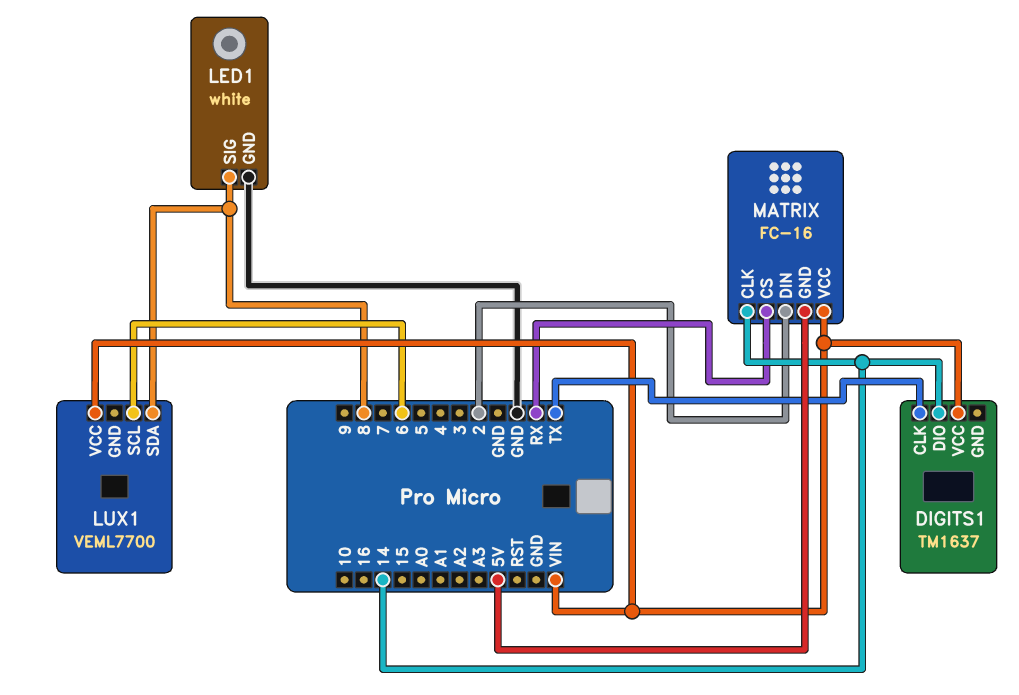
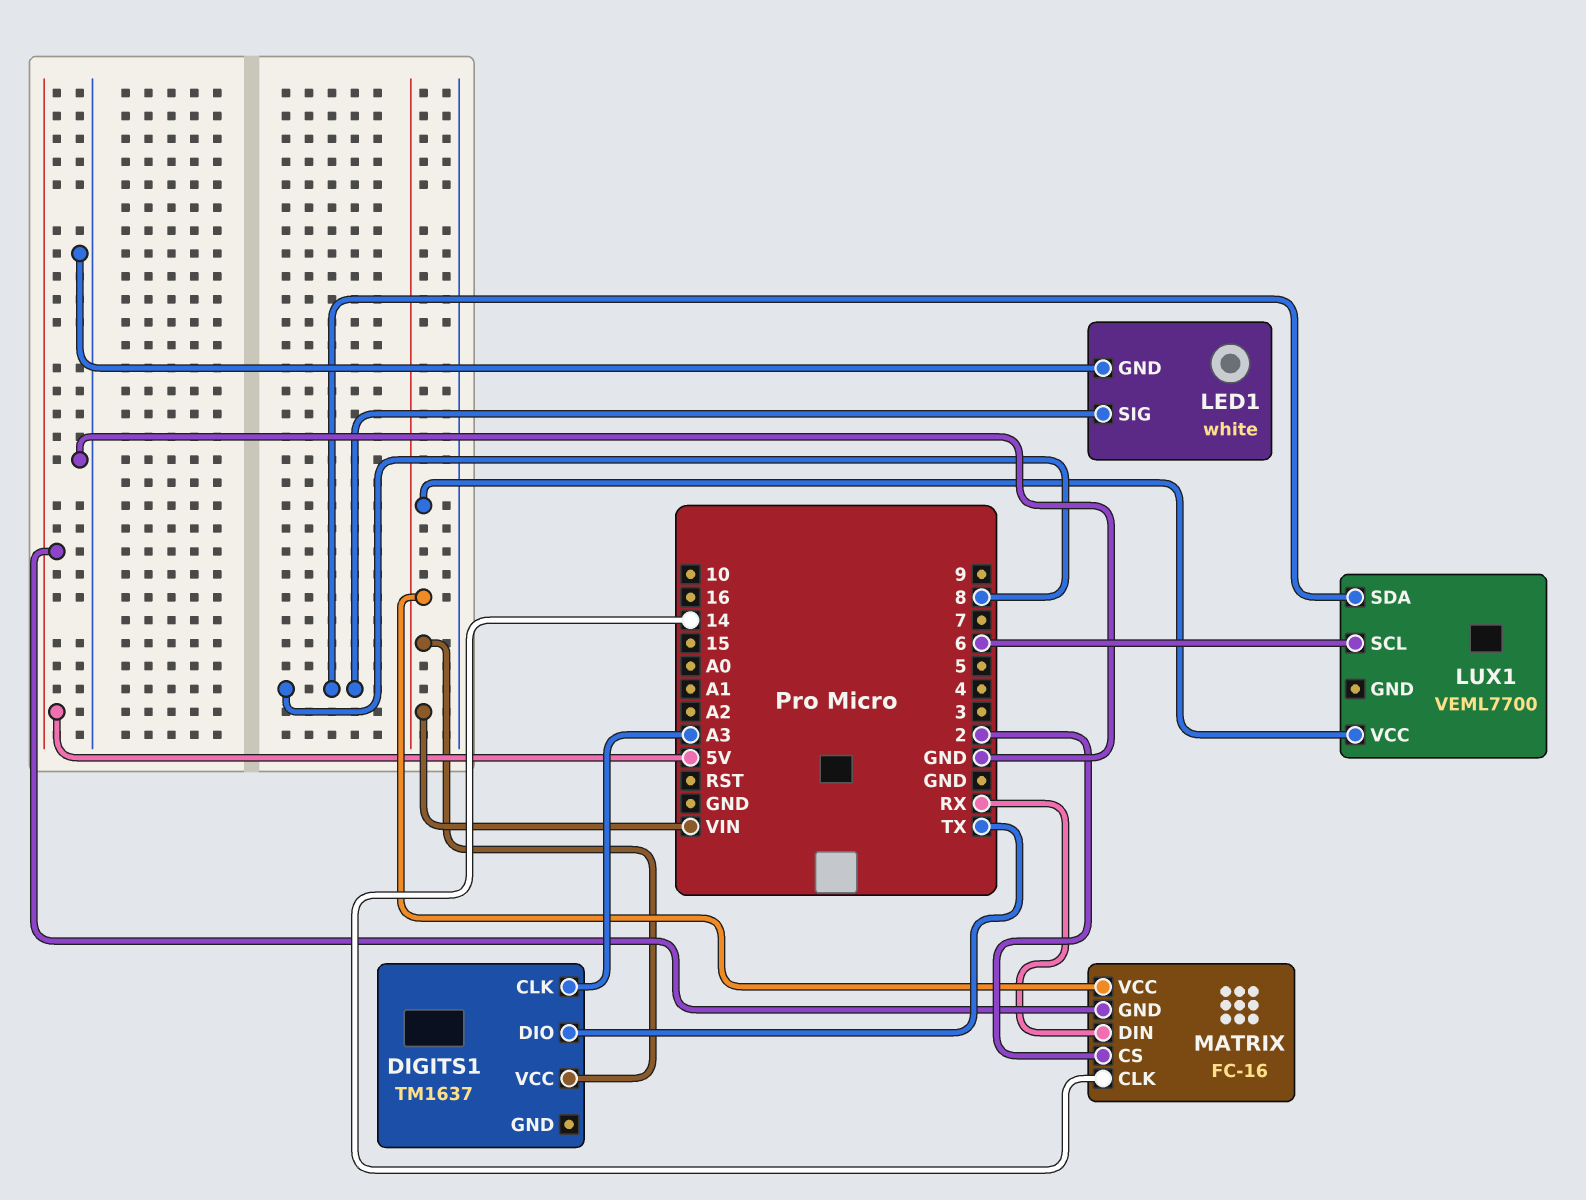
DIGITS1 pin CLK: TX -> A3
DIGITS1 pin DIO: 14 -> TX
MATRIX pin CS: RX -> 2
MATRIX pin DIN: 2 -> RX

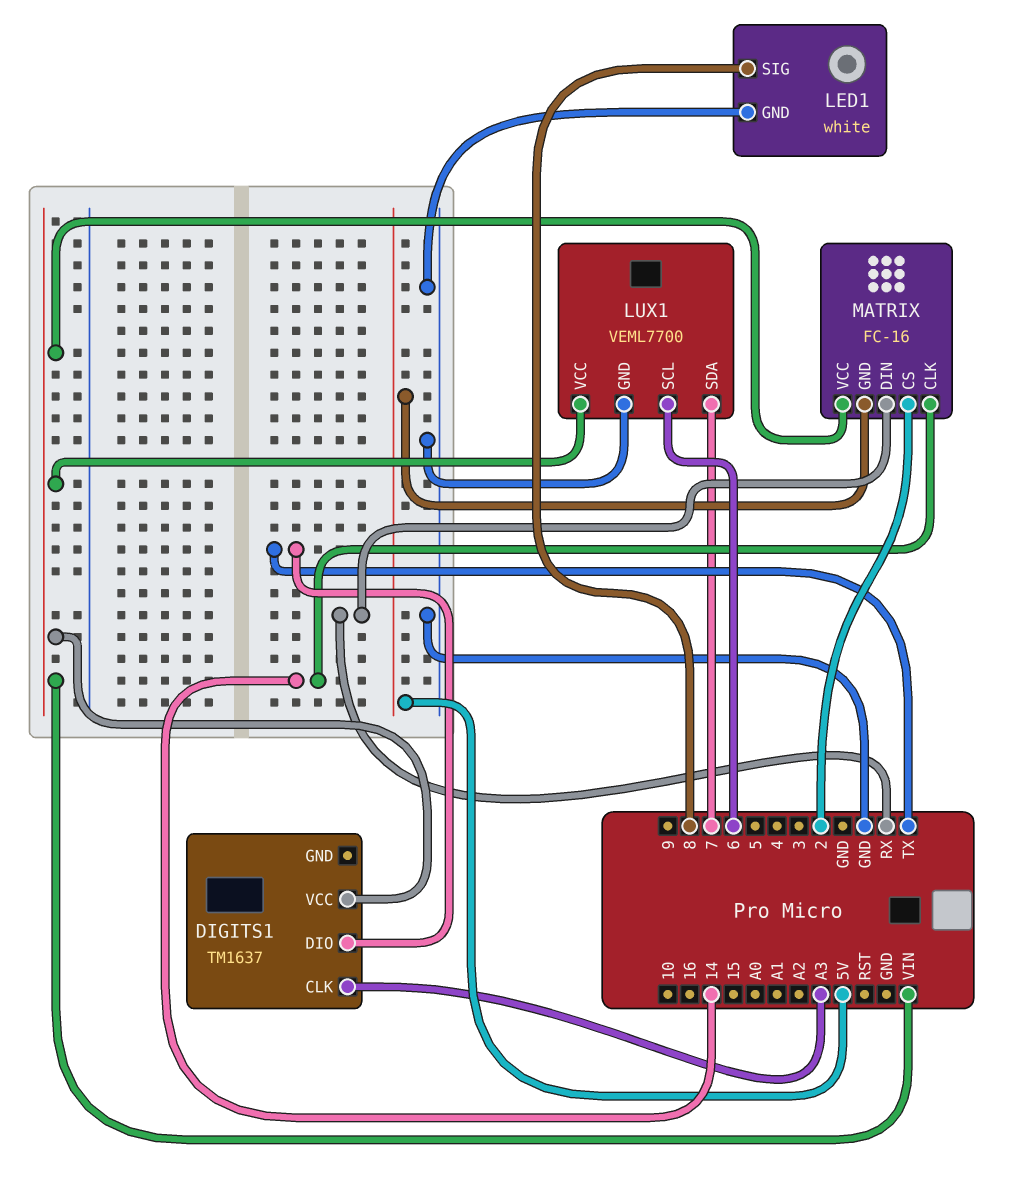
LUX1 pin GND: none -> GND
LUX1 pin SDA: 8 -> 7

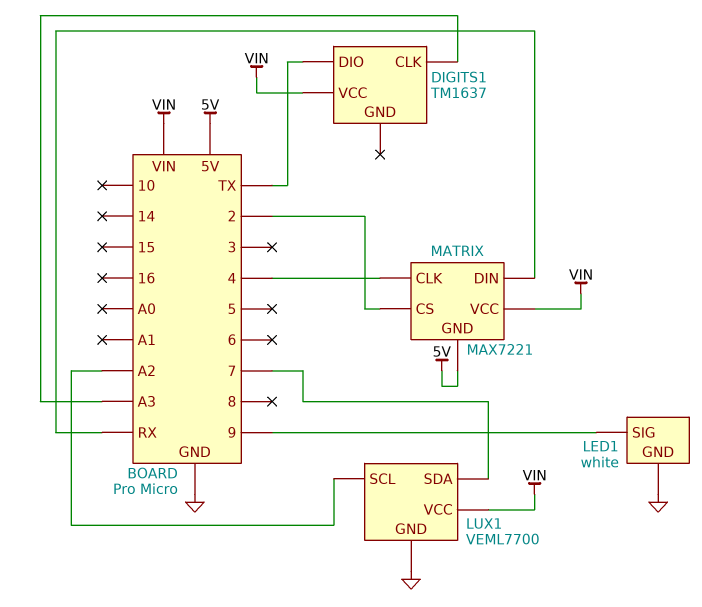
LED1 pin SIG: 8 -> 9
LUX1 pin SCL: 6 -> A2
MATRIX: FC-16 -> MAX7221
MATRIX pin CLK: 14 -> 4

